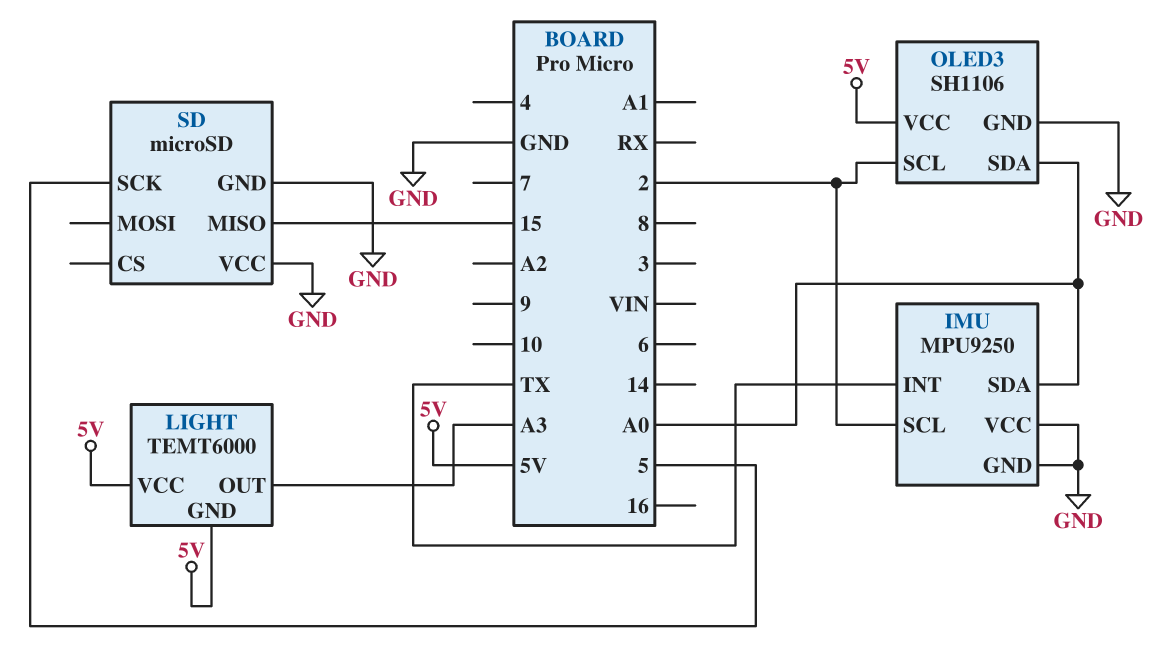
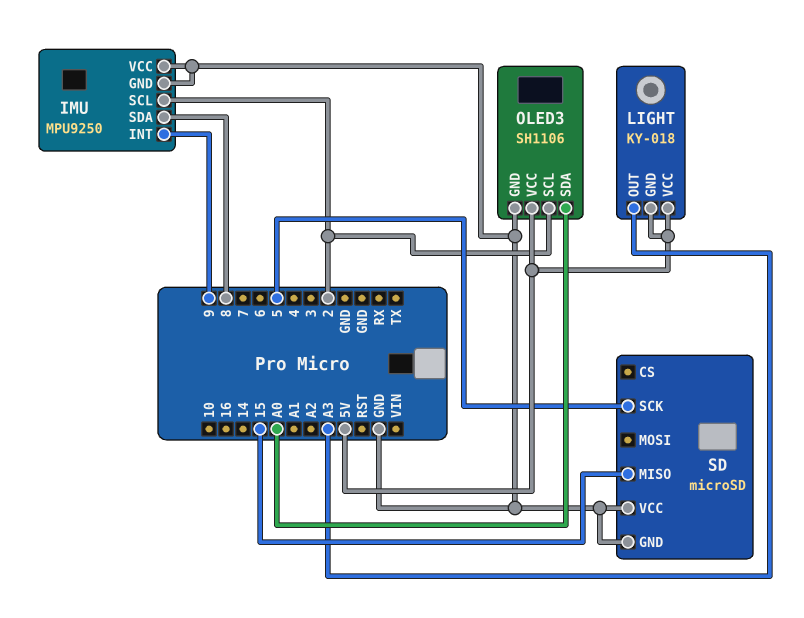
IMU pin INT: TX -> 9
IMU pin SDA: A0 -> 8
LIGHT: TEMT6000 -> KY-018

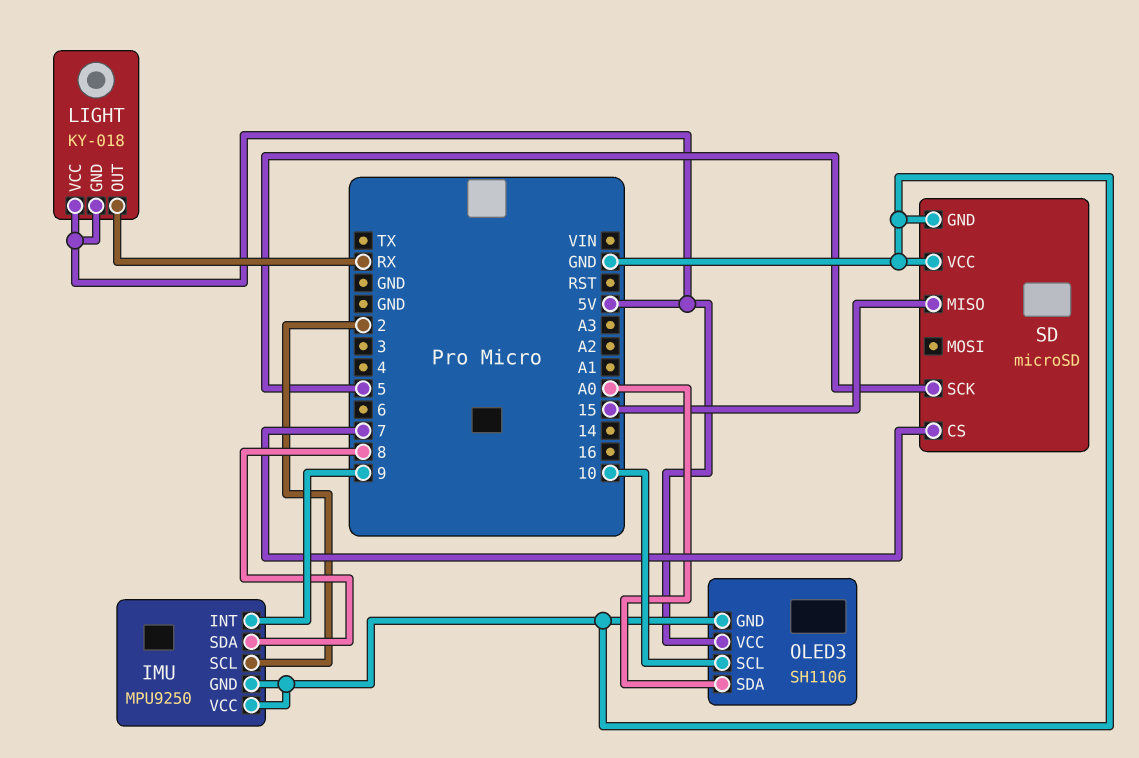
LIGHT pin OUT: A3 -> RX
OLED3 pin SCL: 2 -> 10
SD pin CS: none -> 7

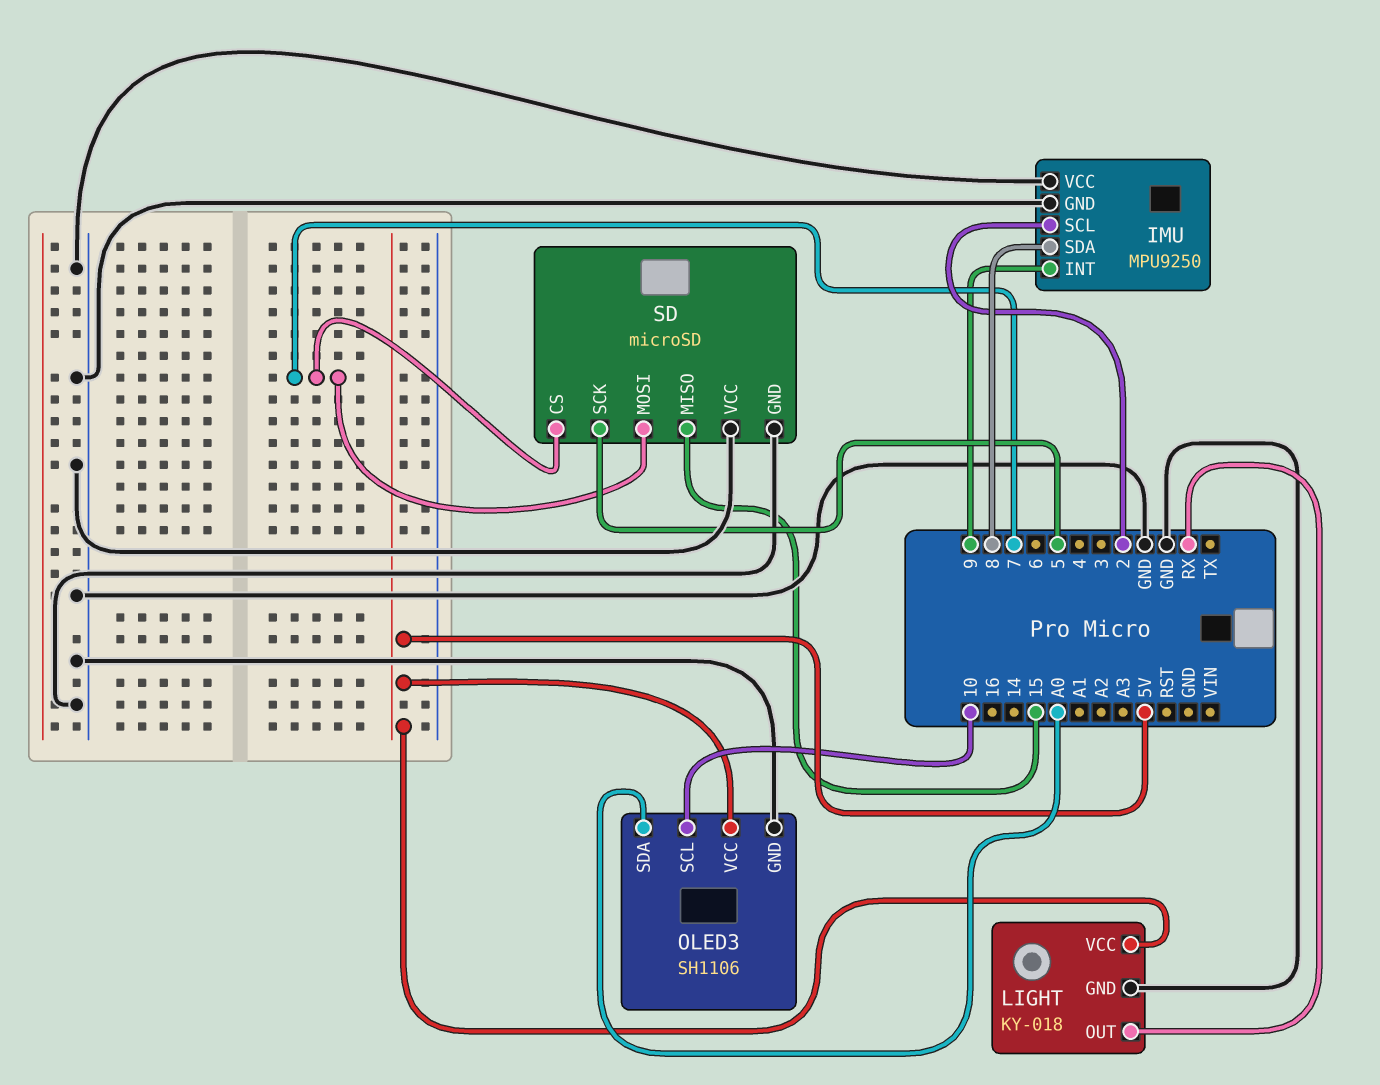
LIGHT pin GND: 5V -> GND
SD pin MOSI: none -> 7

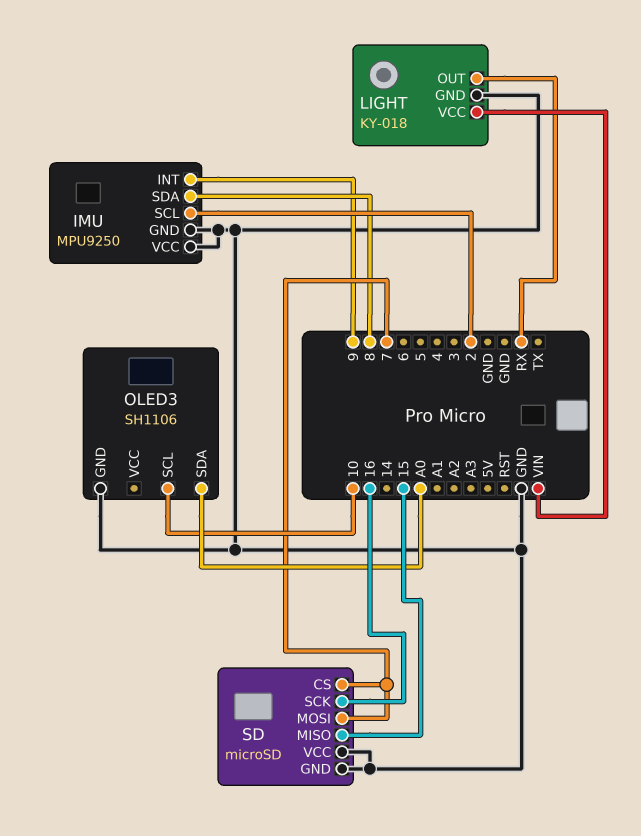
LIGHT pin VCC: 5V -> VIN
OLED3 pin VCC: 5V -> none
SD pin SCK: 5 -> 16

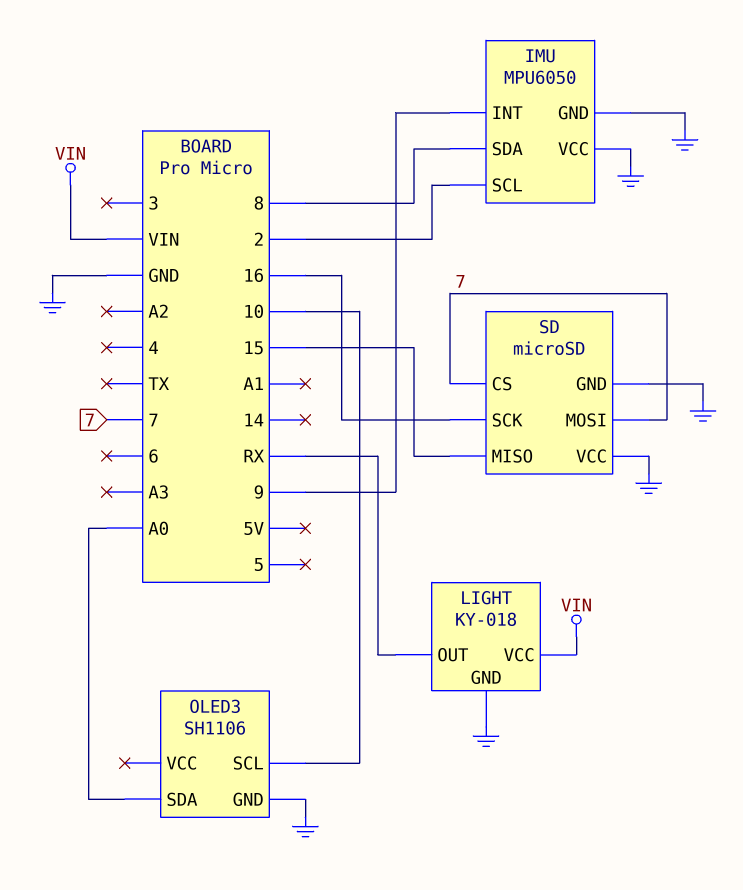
IMU: MPU9250 -> MPU6050

